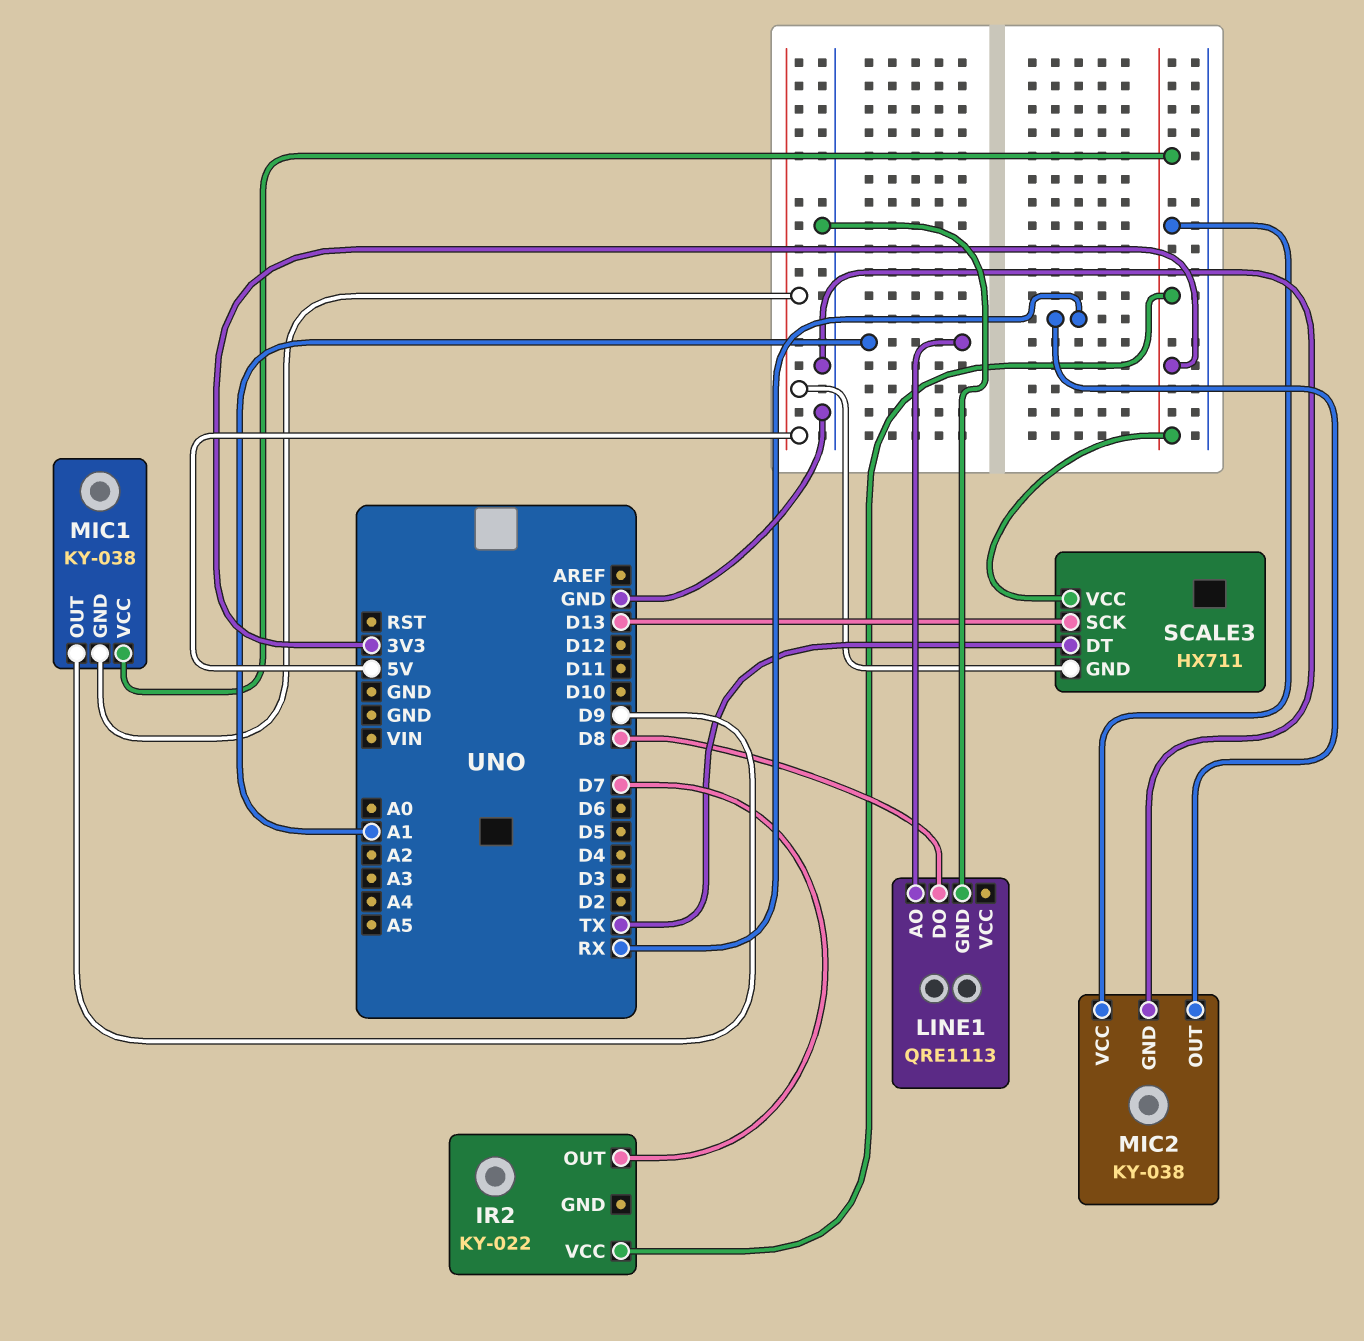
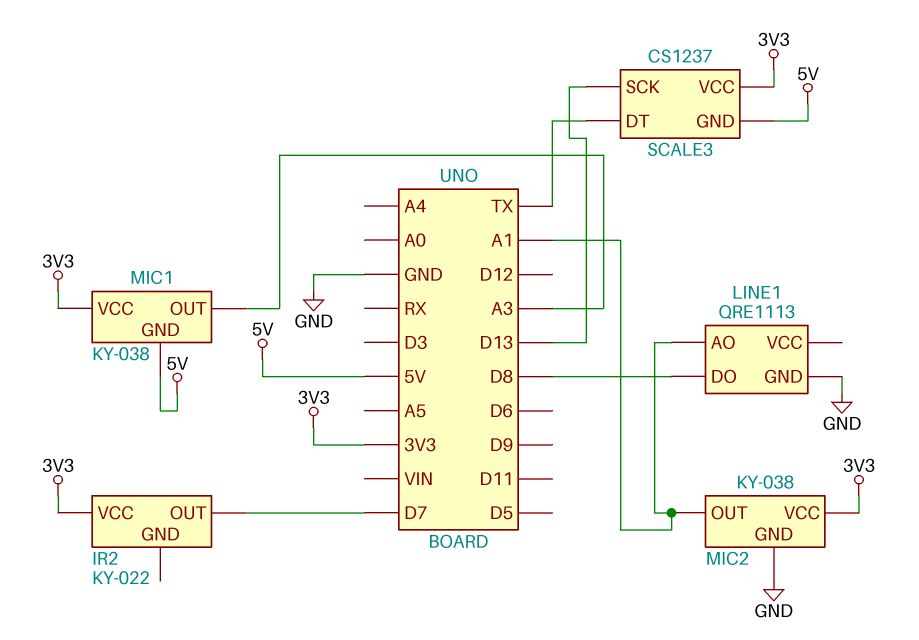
MIC1 pin OUT: D9 -> A3
MIC2 pin OUT: RX -> A1
SCALE3: HX711 -> CS1237

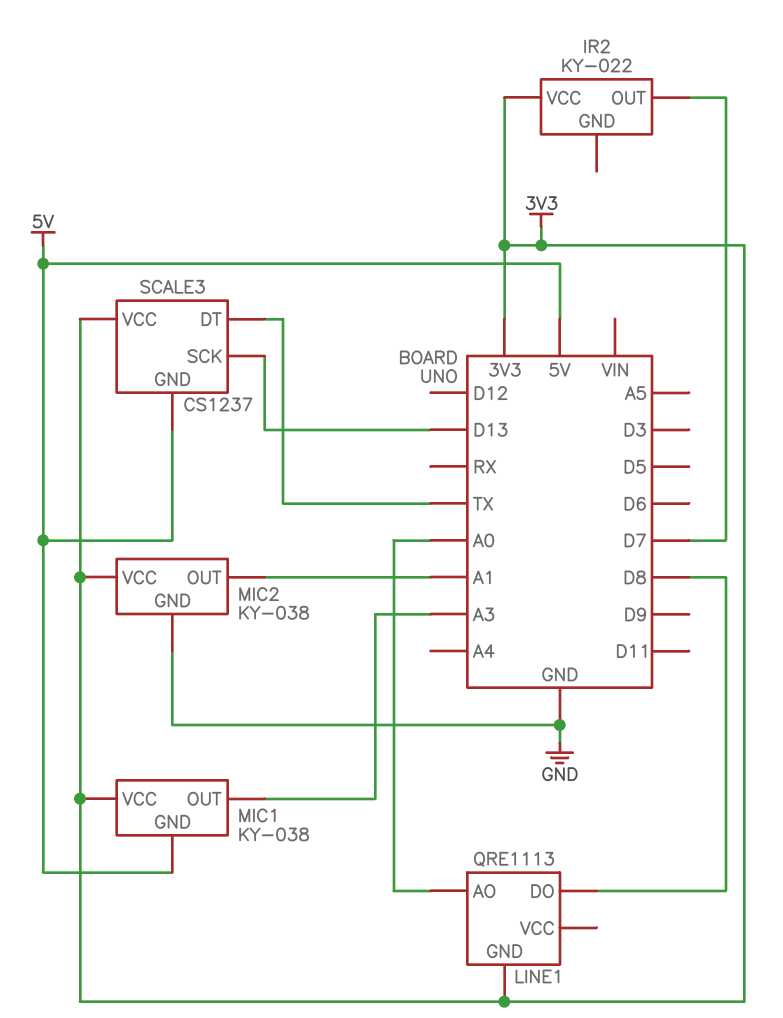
LINE1 pin AO: A1 -> A0
LINE1 pin GND: GND -> 3V3

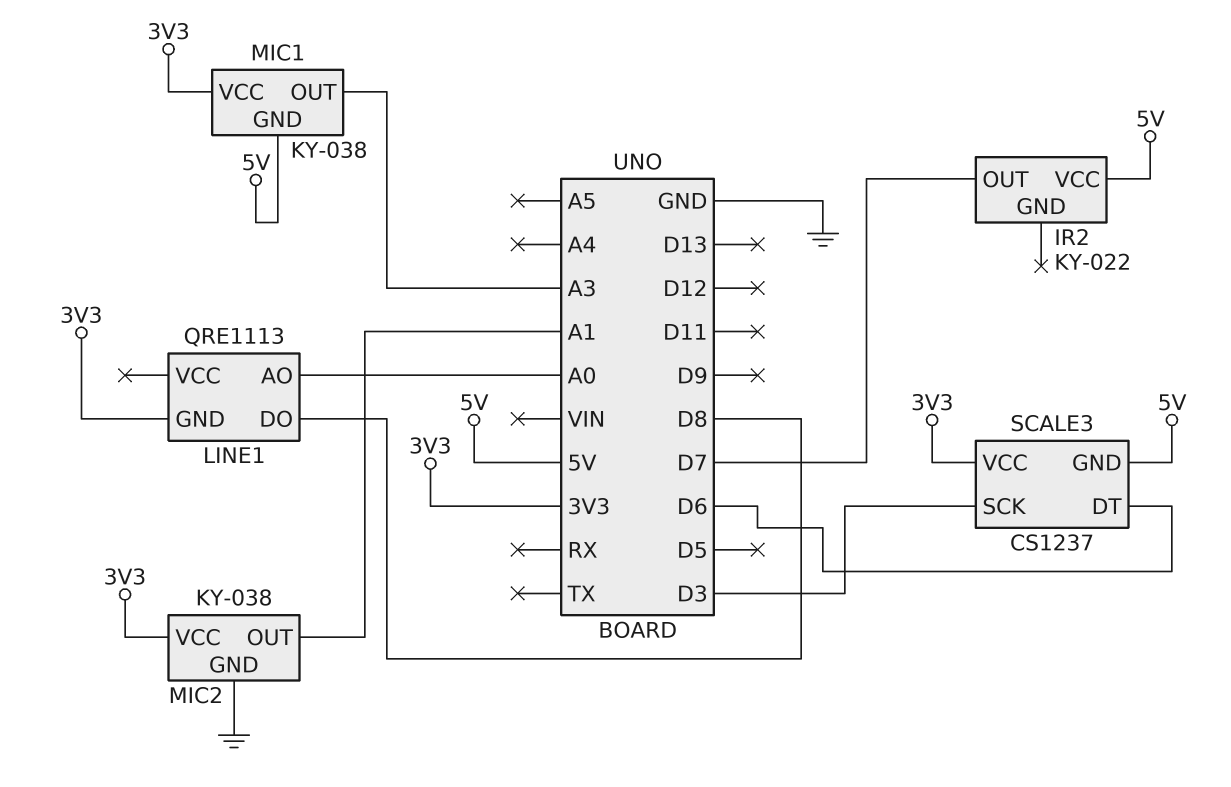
IR2 pin VCC: 3V3 -> 5V
SCALE3 pin DT: TX -> D6
SCALE3 pin SCK: D13 -> D3

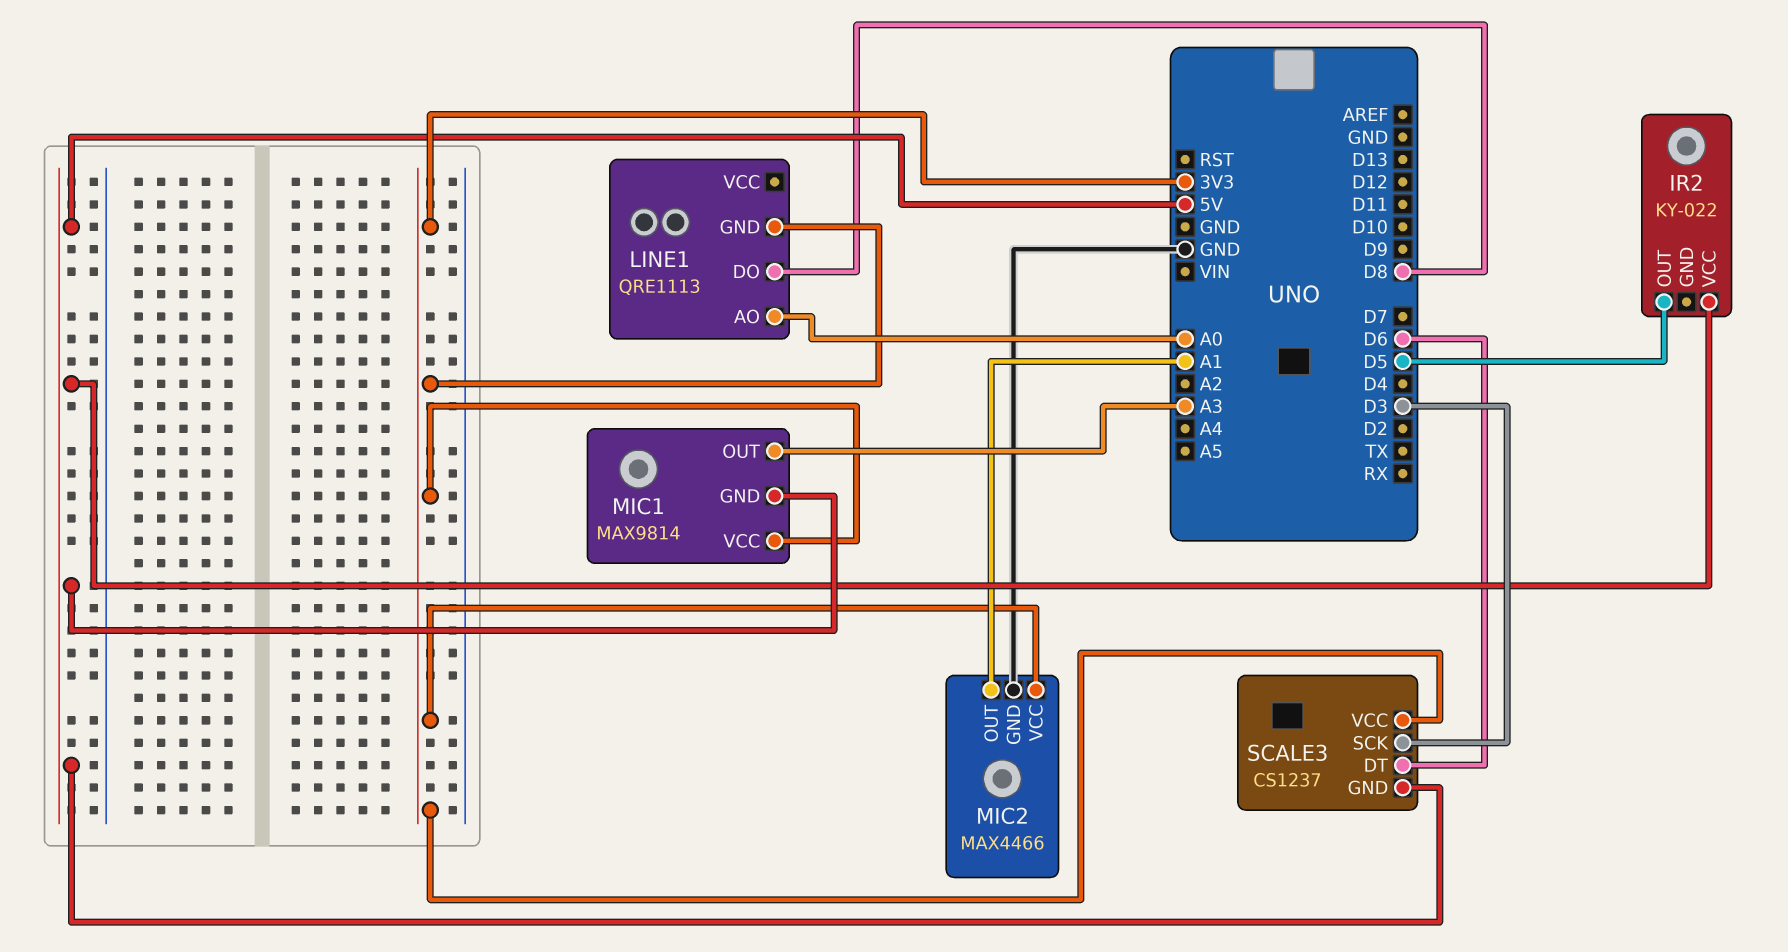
IR2 pin OUT: D7 -> D5
MIC1: KY-038 -> MAX9814
MIC2: KY-038 -> MAX4466

